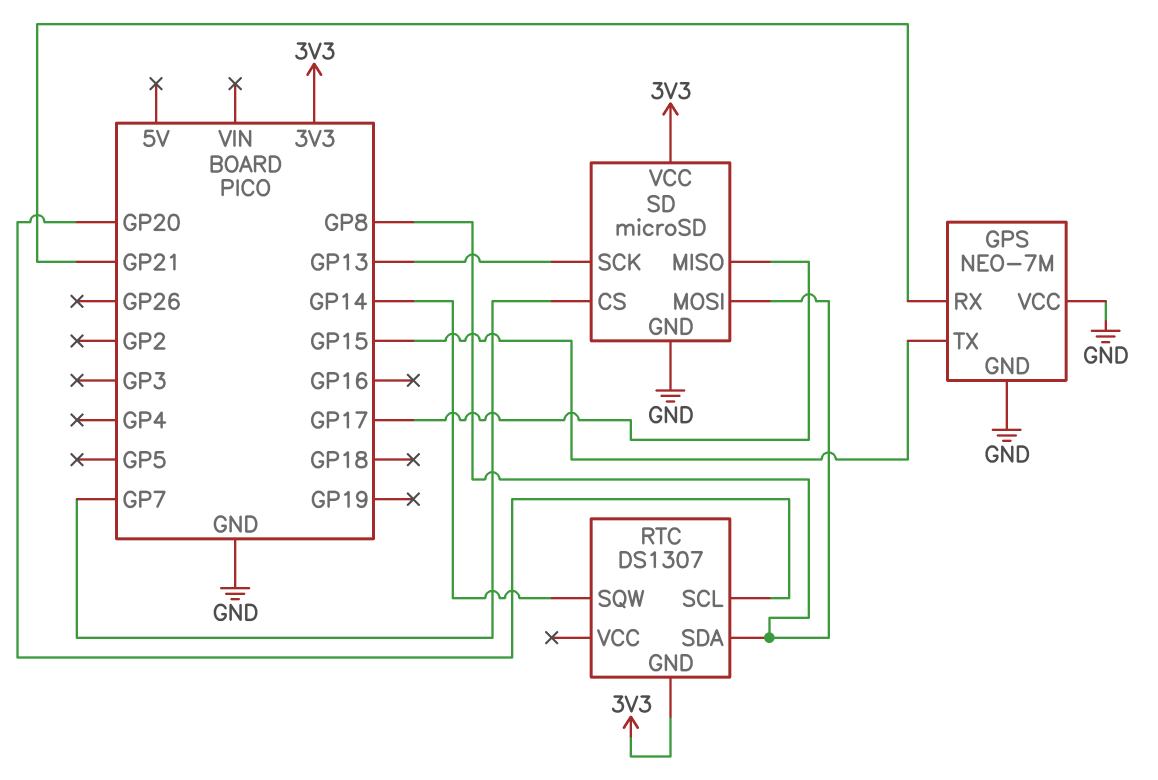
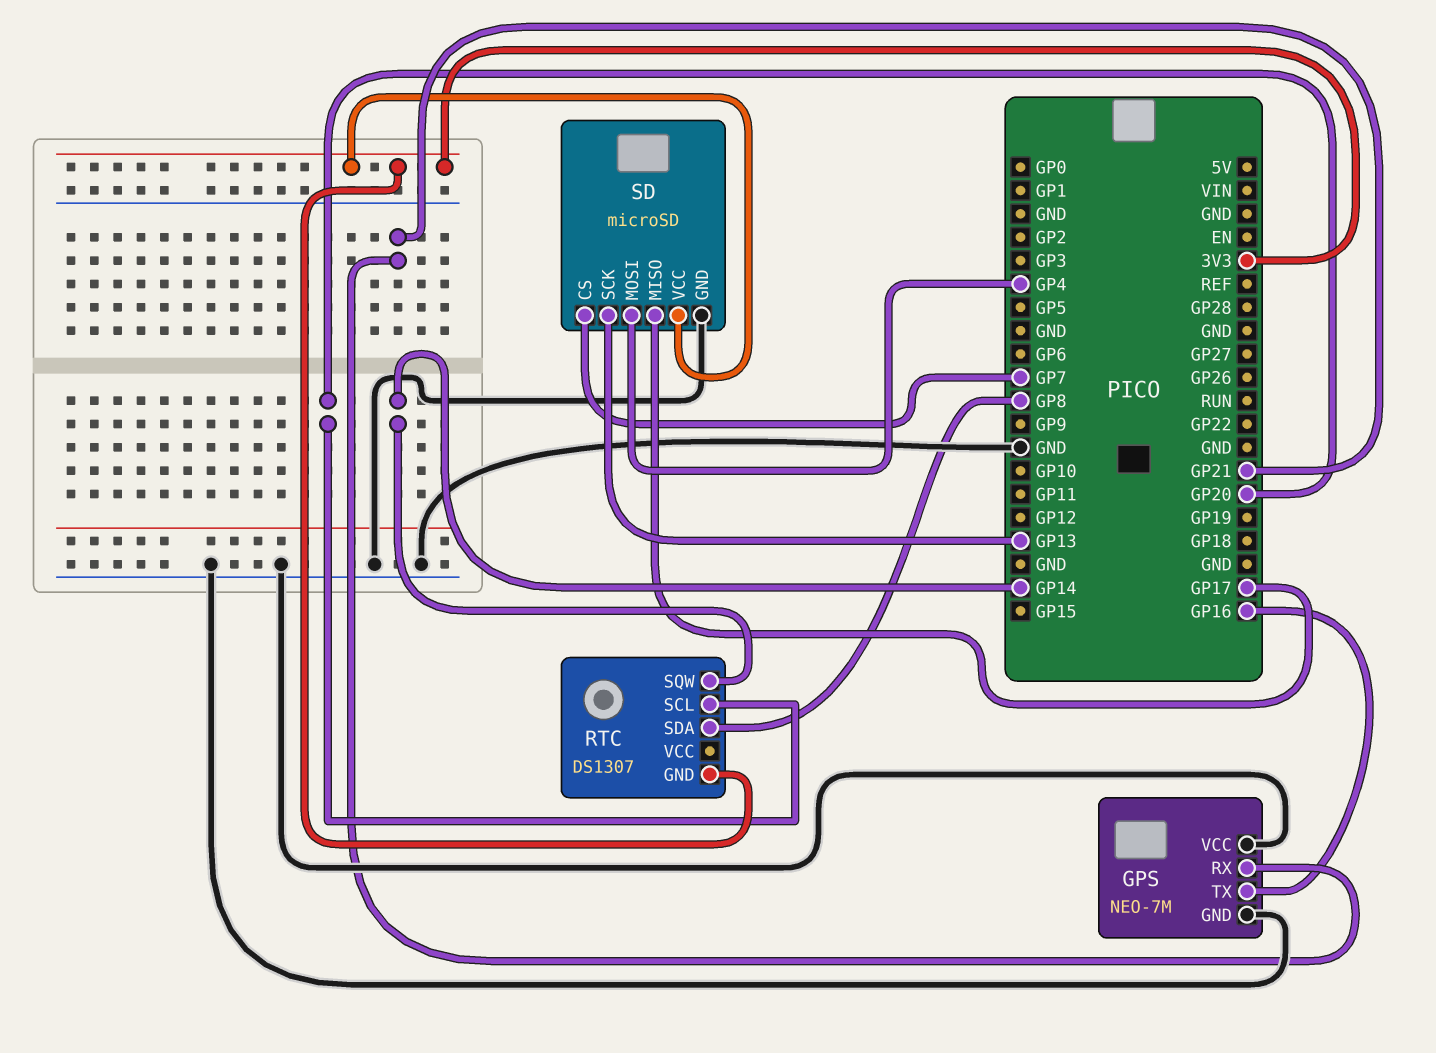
GPS pin TX: GP15 -> GP16
SD pin MOSI: GP8 -> GP4

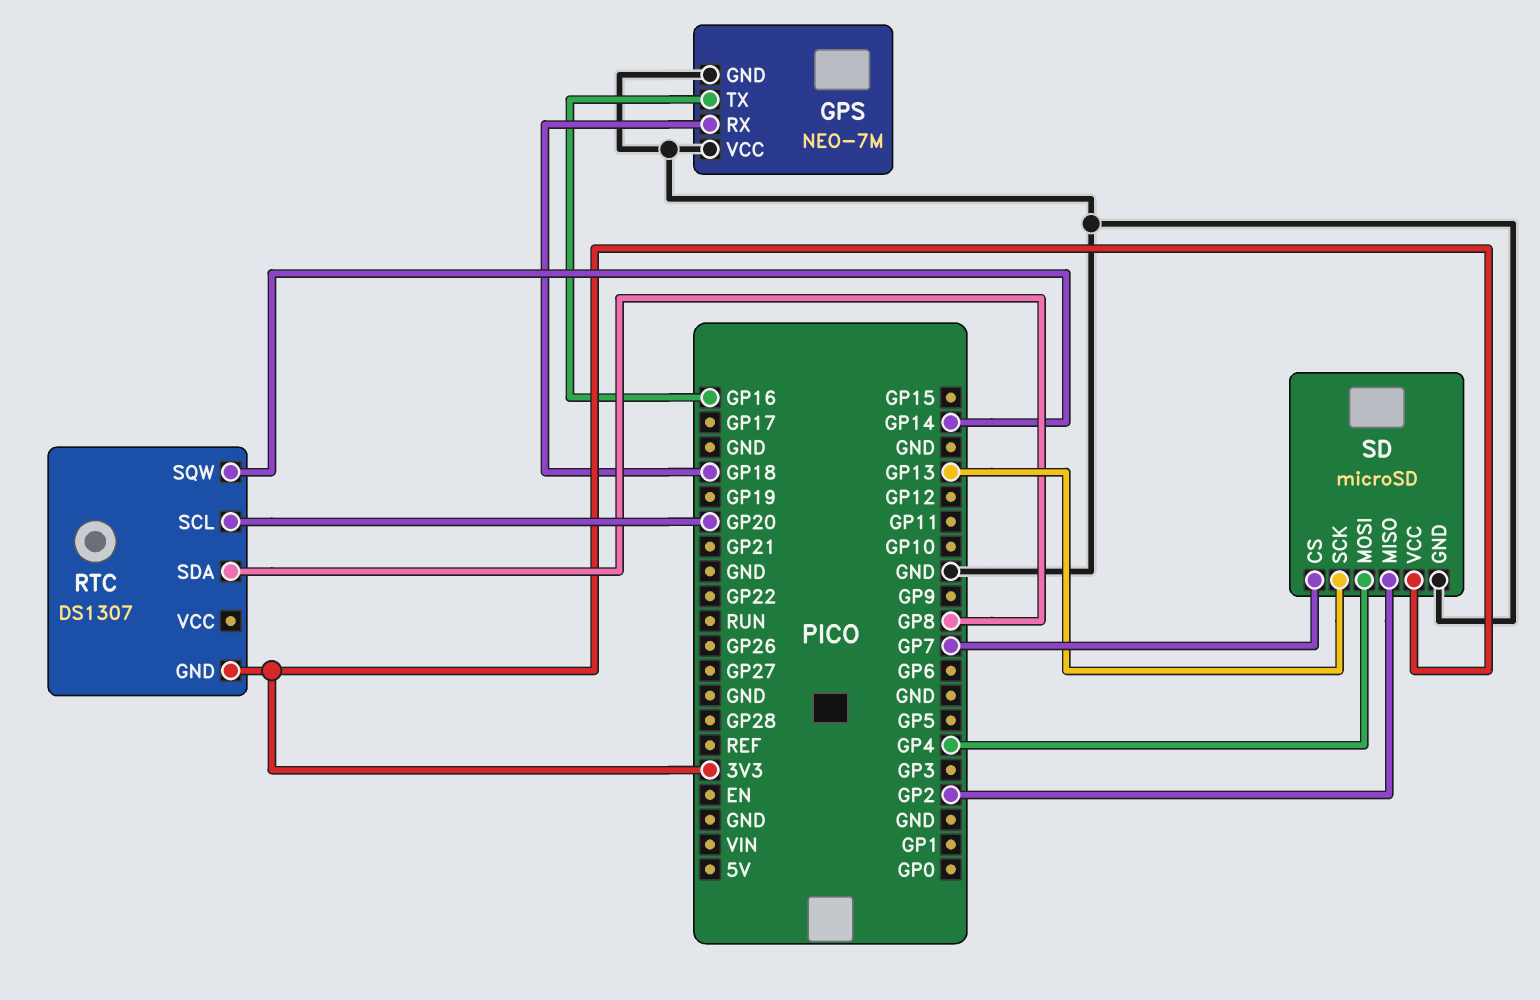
GPS pin RX: GP21 -> GP18
SD pin MISO: GP17 -> GP2

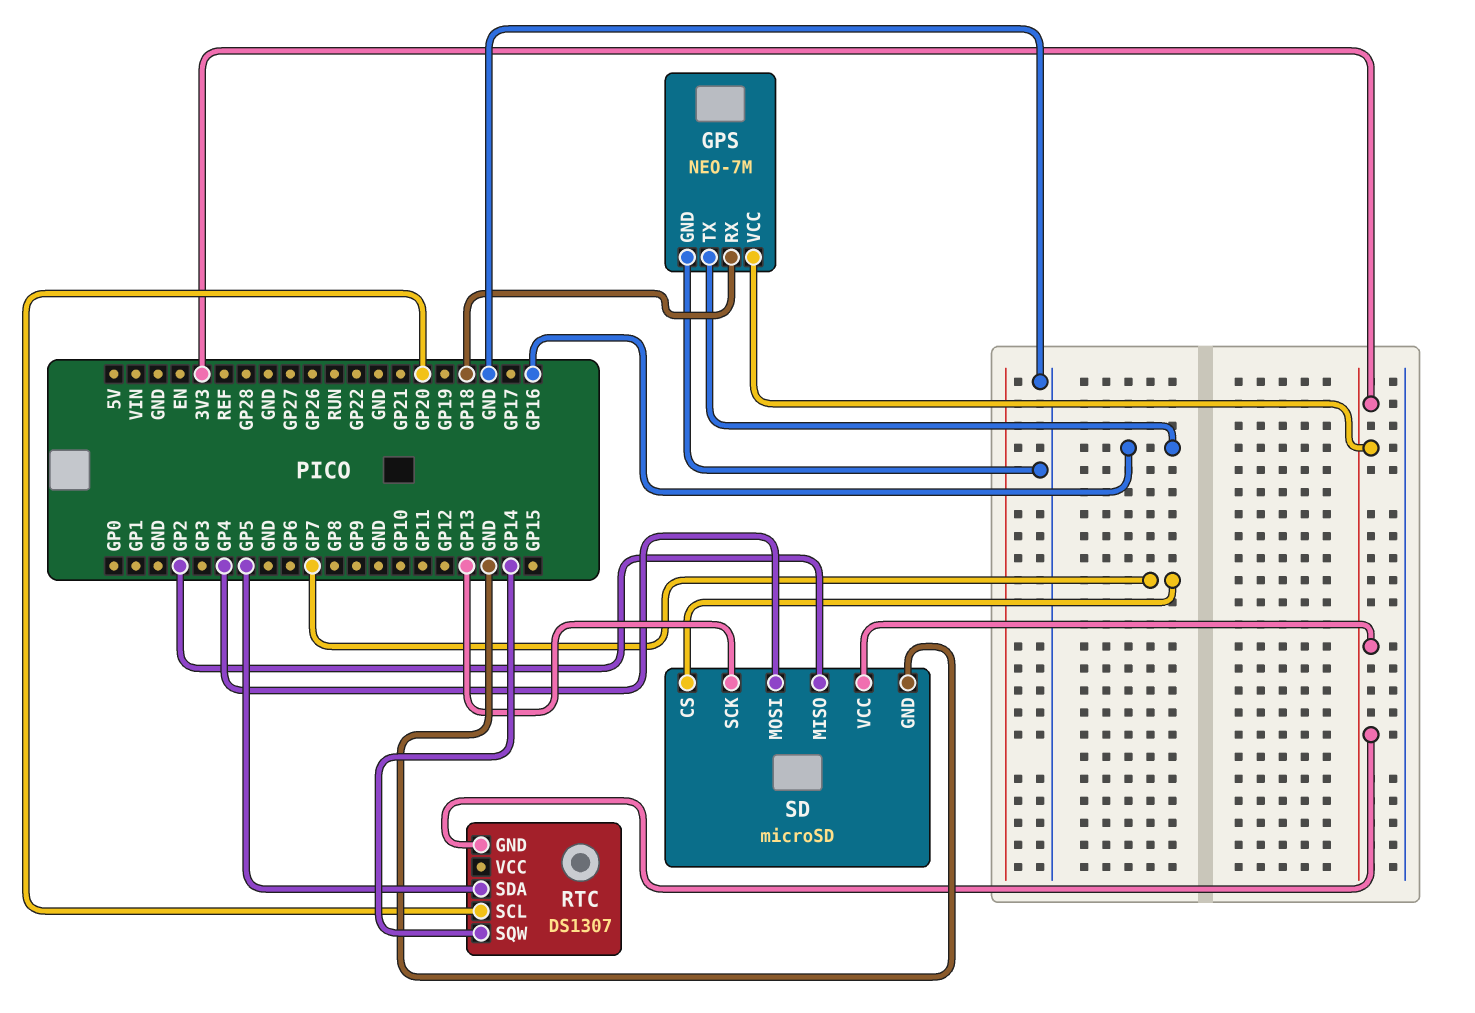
GPS pin VCC: GND -> 3V3
RTC pin SDA: GP8 -> GP5

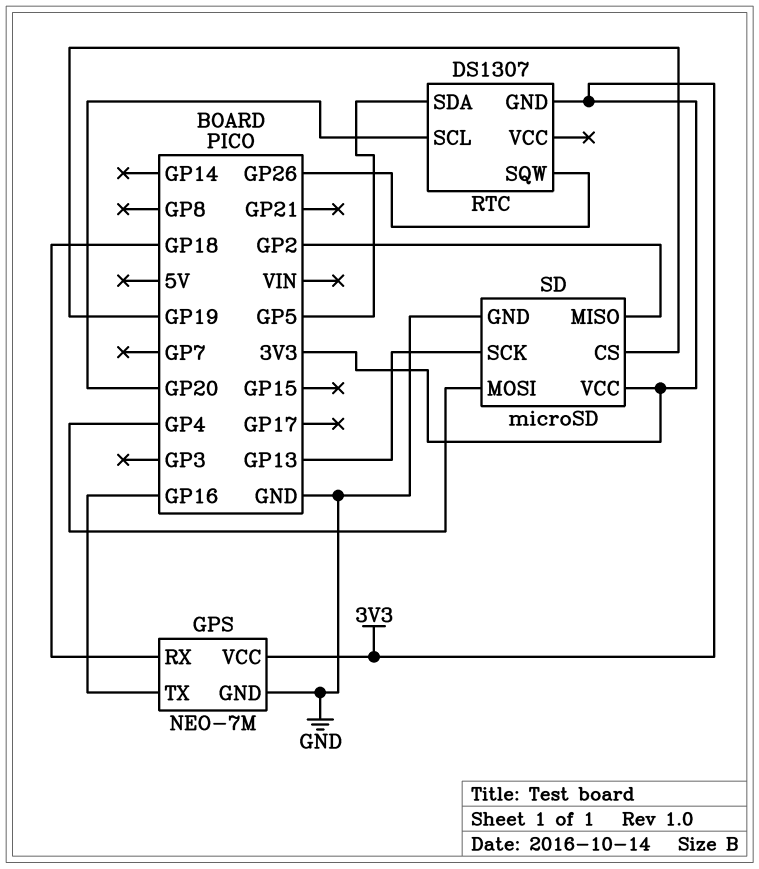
RTC pin SQW: GP14 -> GP26
SD pin CS: GP7 -> GP19

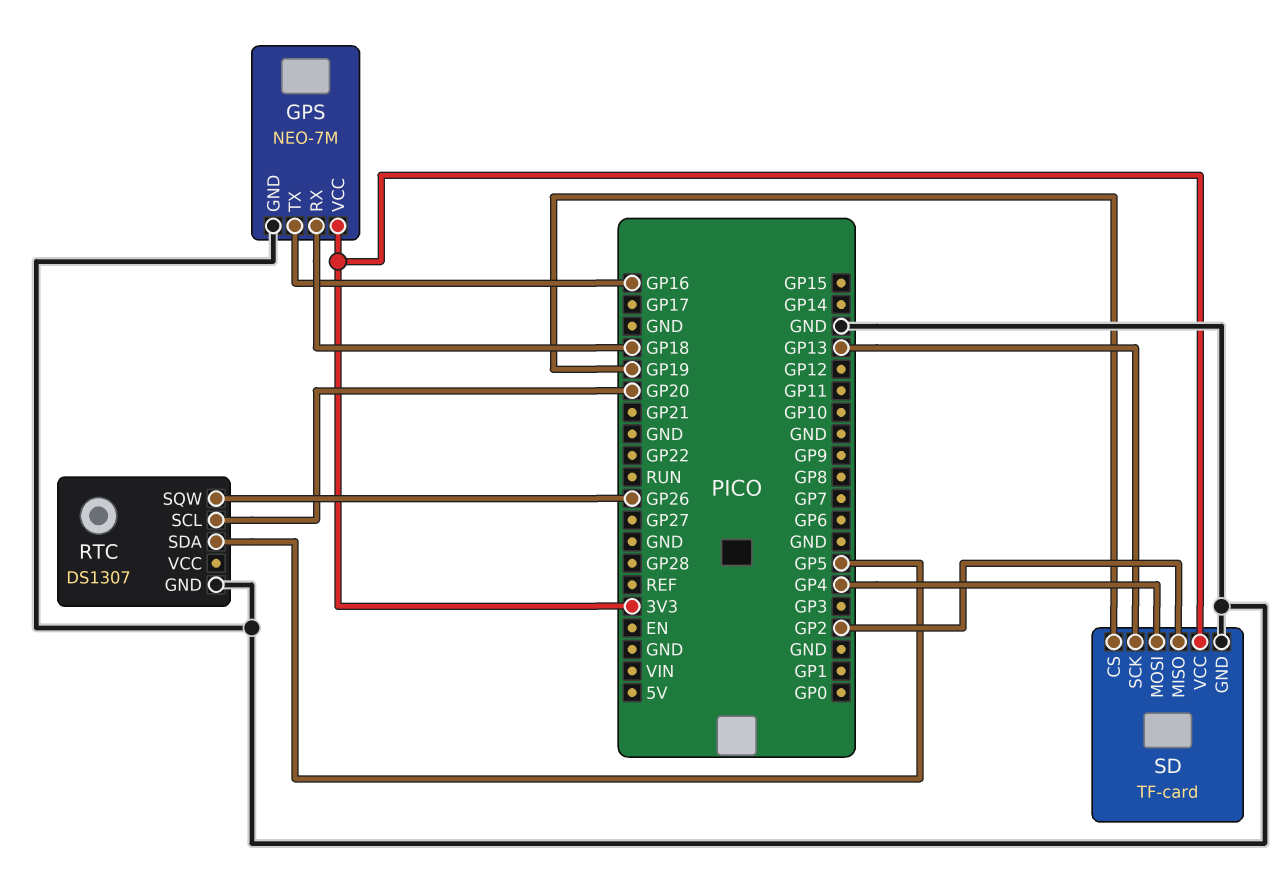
RTC pin GND: 3V3 -> GND
SD: microSD -> TF-card

